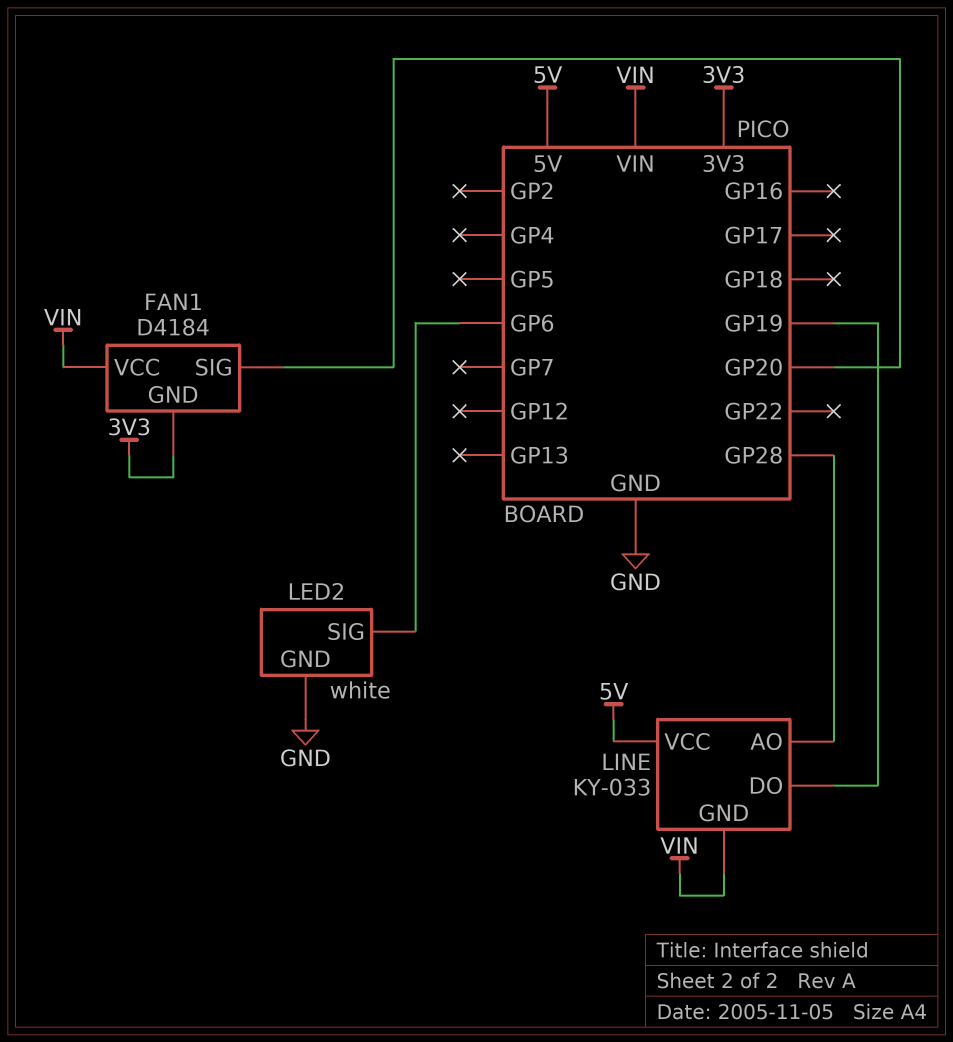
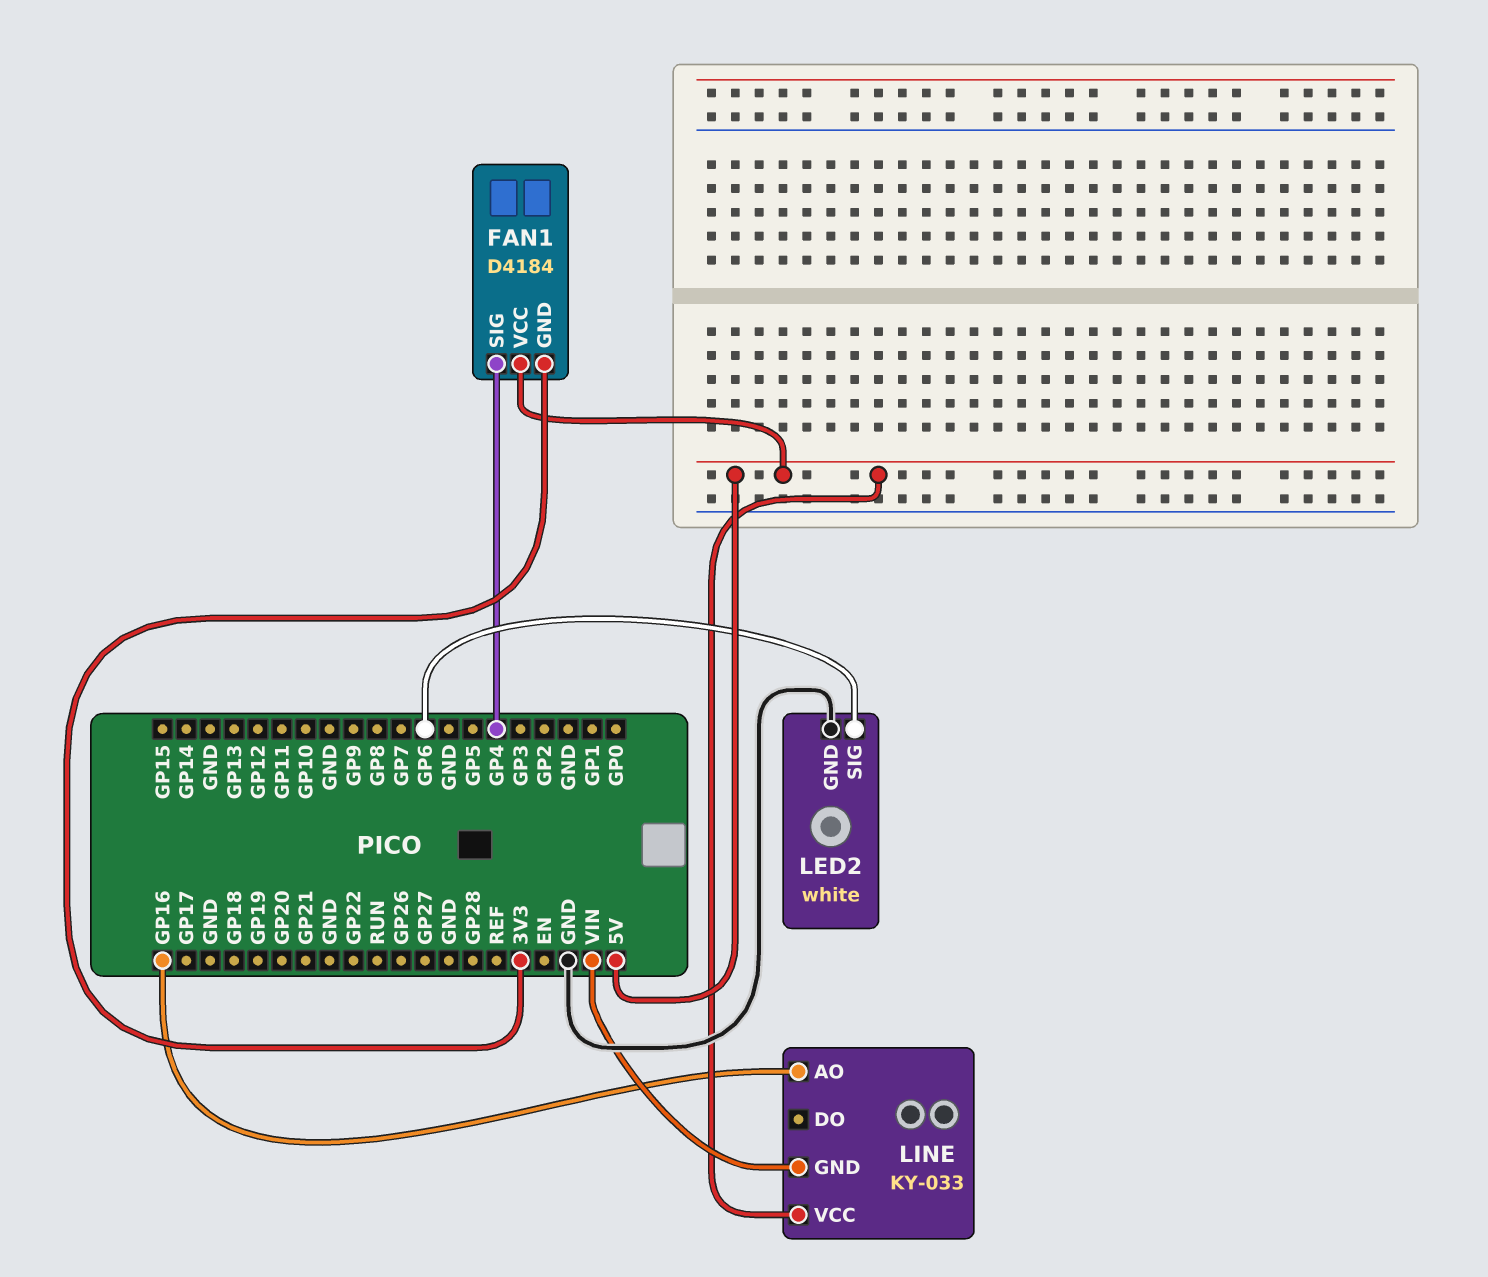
FAN1 pin SIG: GP20 -> GP4
FAN1 pin VCC: VIN -> 5V
LINE pin AO: GP28 -> GP16
LINE pin DO: GP19 -> none

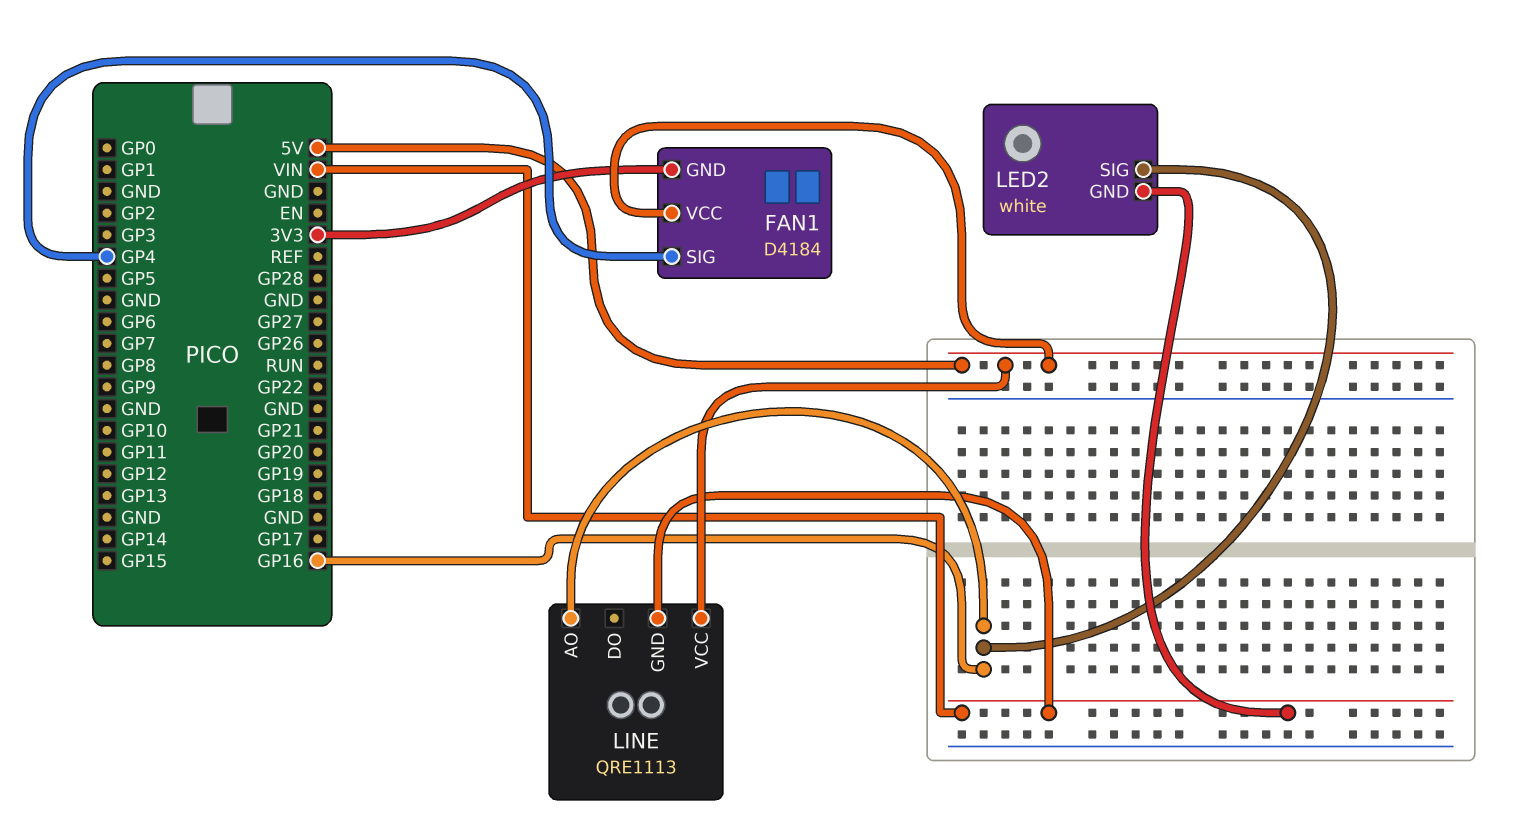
LED2 pin GND: GND -> VIN
LED2 pin SIG: GP6 -> GP16
LINE: KY-033 -> QRE1113

